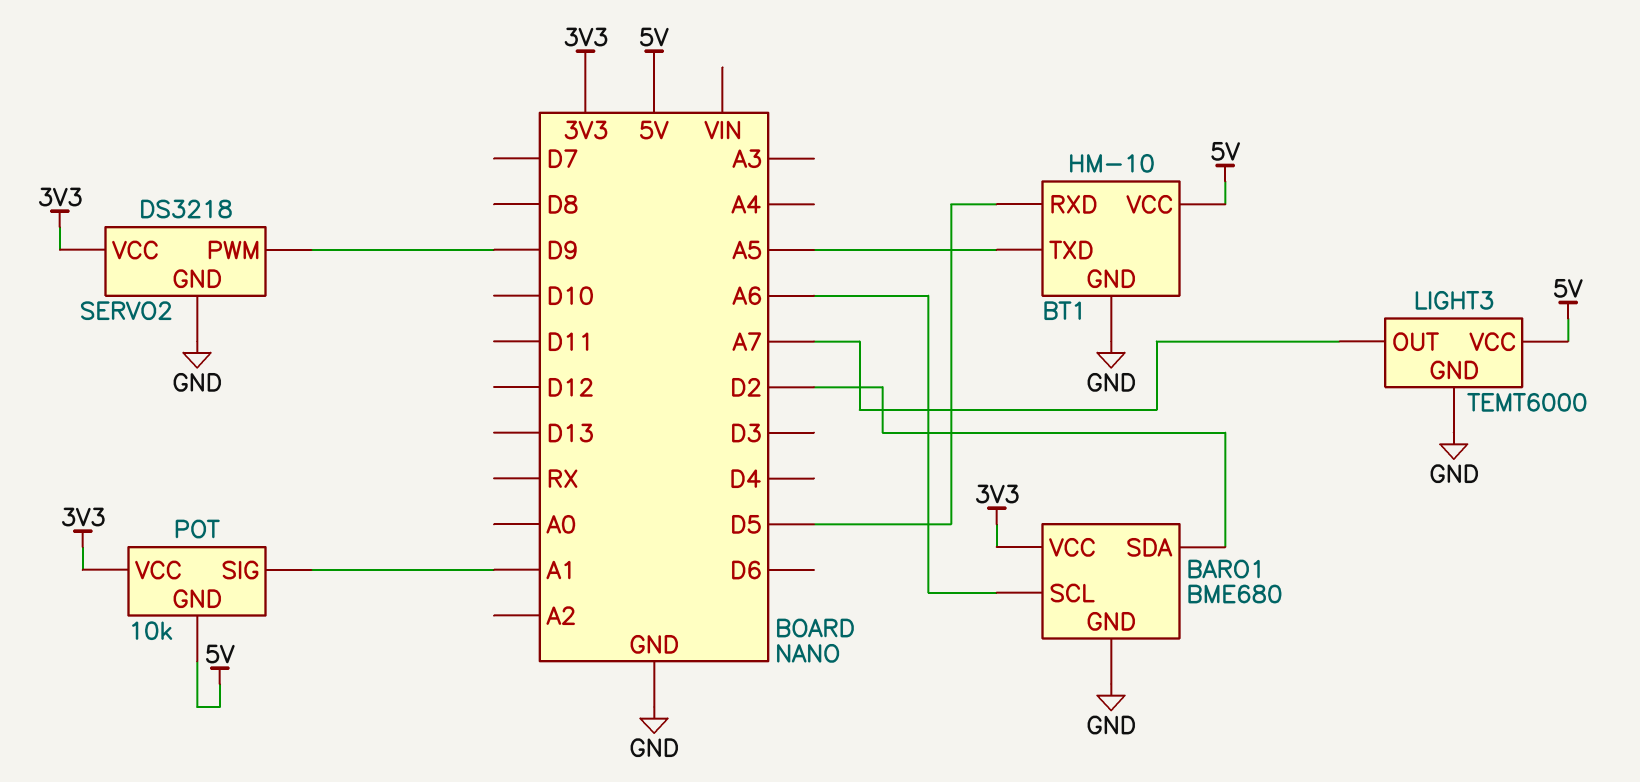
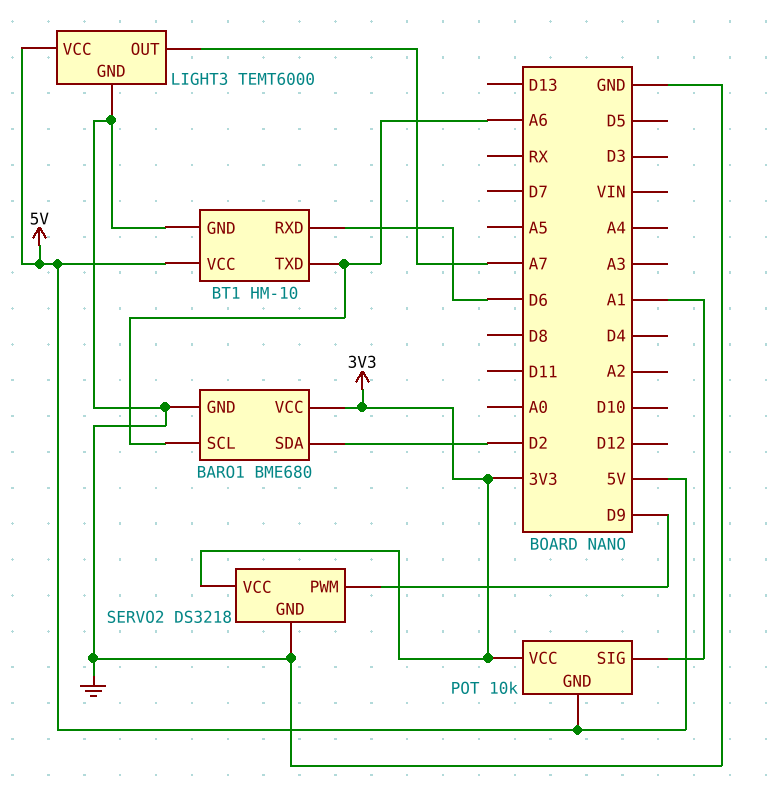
BT1 pin RXD: D5 -> D6
BT1 pin TXD: A5 -> A6

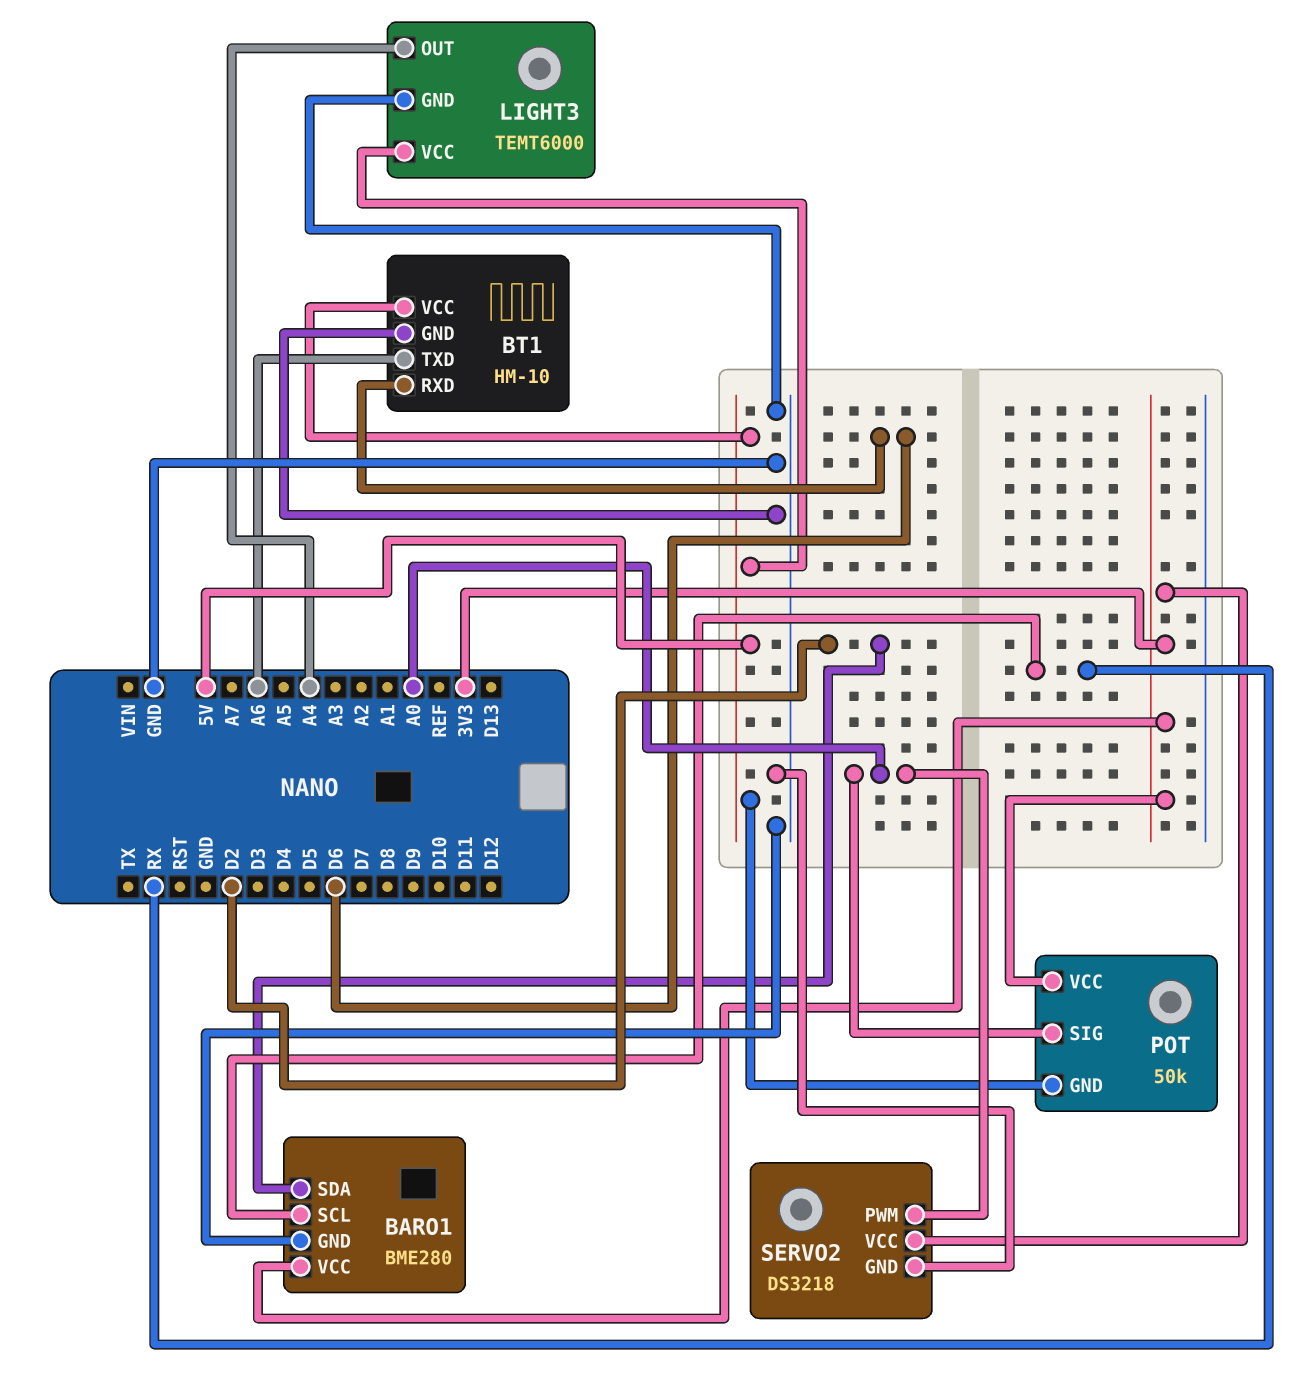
BARO1: BME680 -> BME280
BARO1 pin SCL: A6 -> RX
LIGHT3 pin OUT: A7 -> A4
POT: 10k -> 50k
POT pin SIG: A1 -> A0
SERVO2 pin PWM: D9 -> A0

